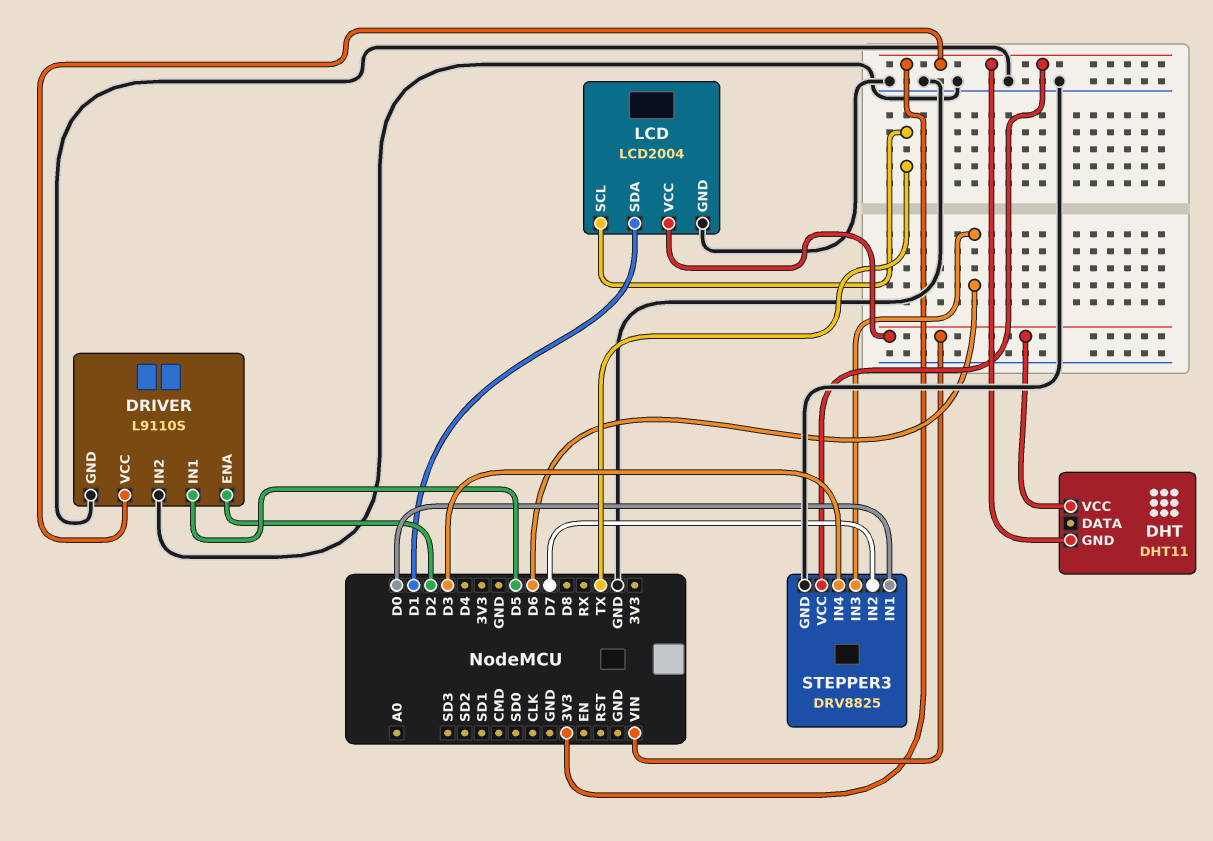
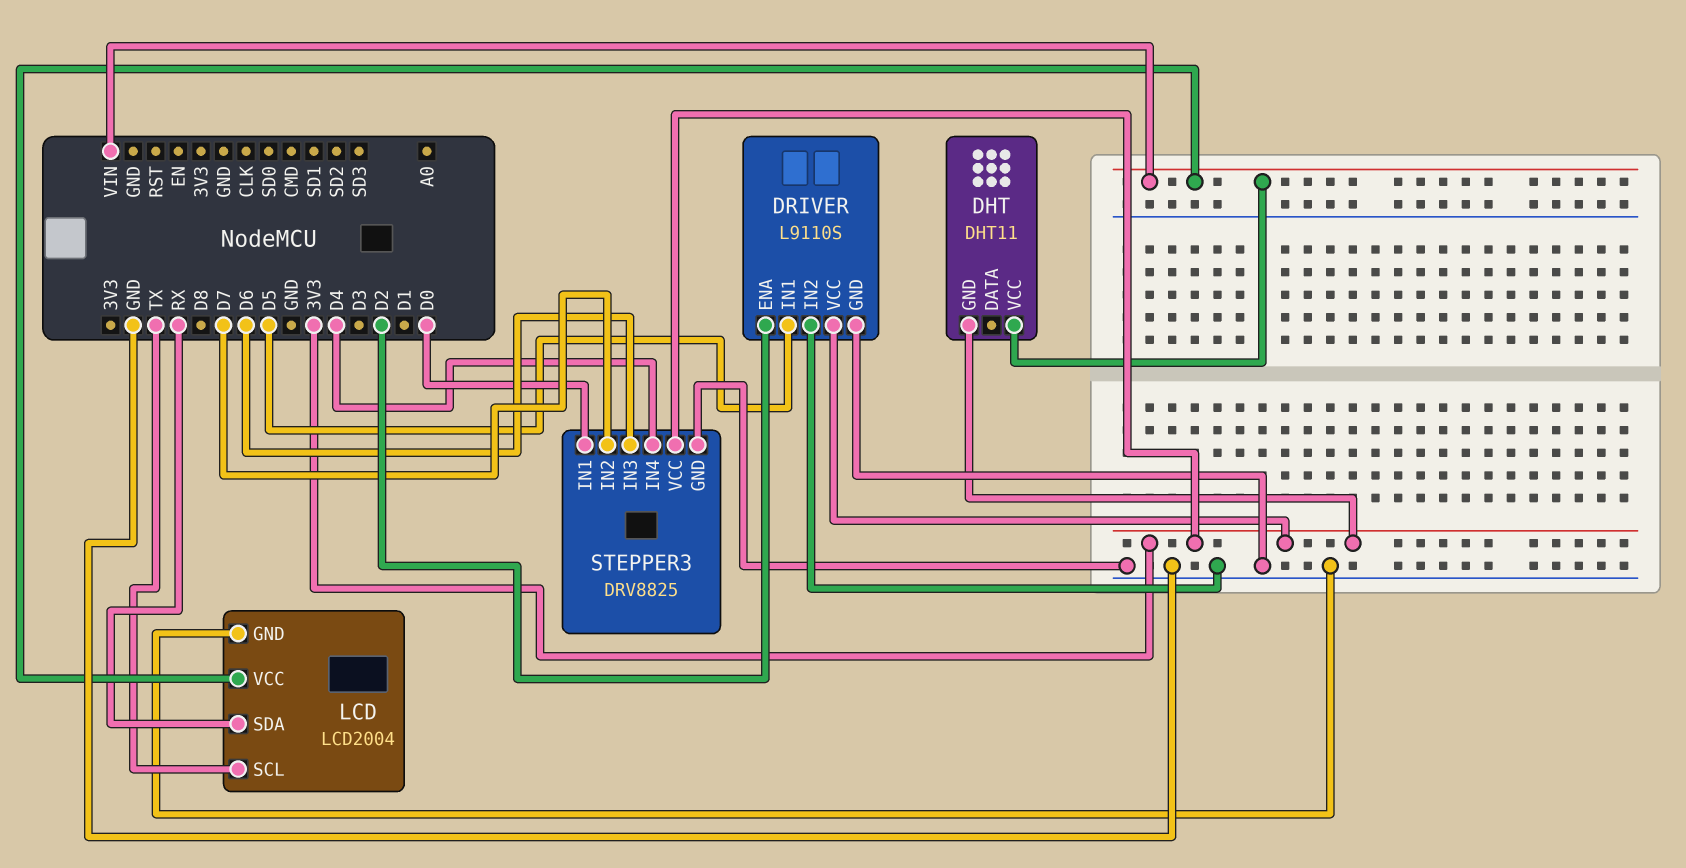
LCD pin SDA: D1 -> RX
STEPPER3 pin IN4: D3 -> D4

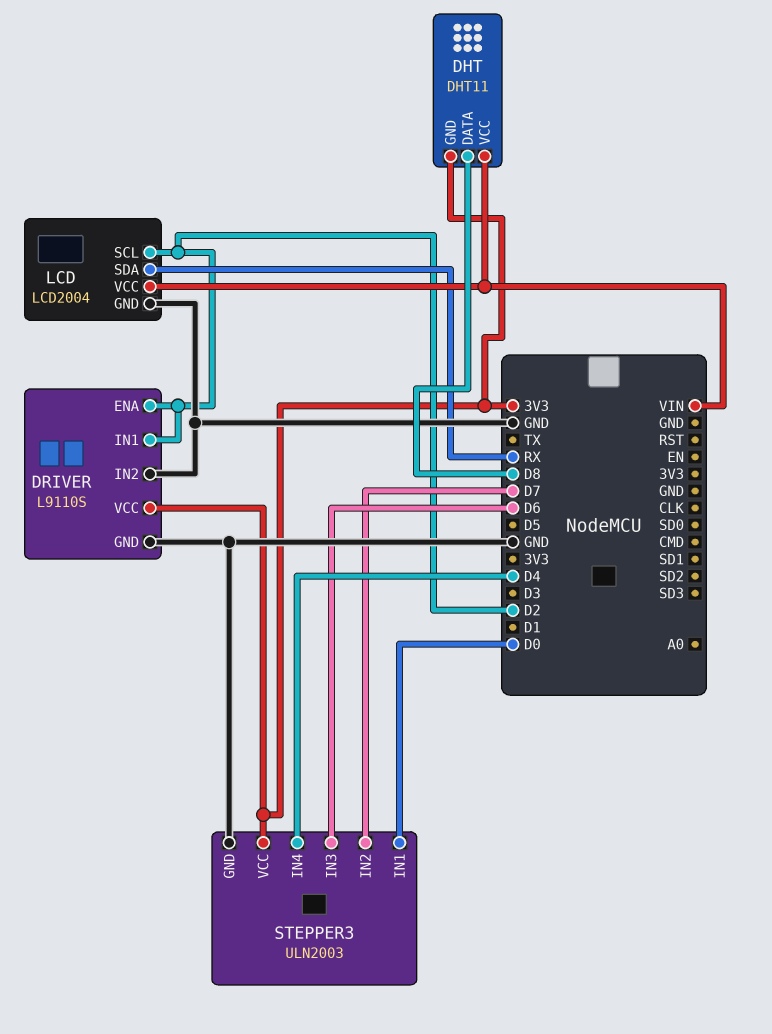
DHT pin DATA: none -> D8
DRIVER pin IN1: D5 -> D2
LCD pin SCL: TX -> D2
STEPPER3: DRV8825 -> ULN2003

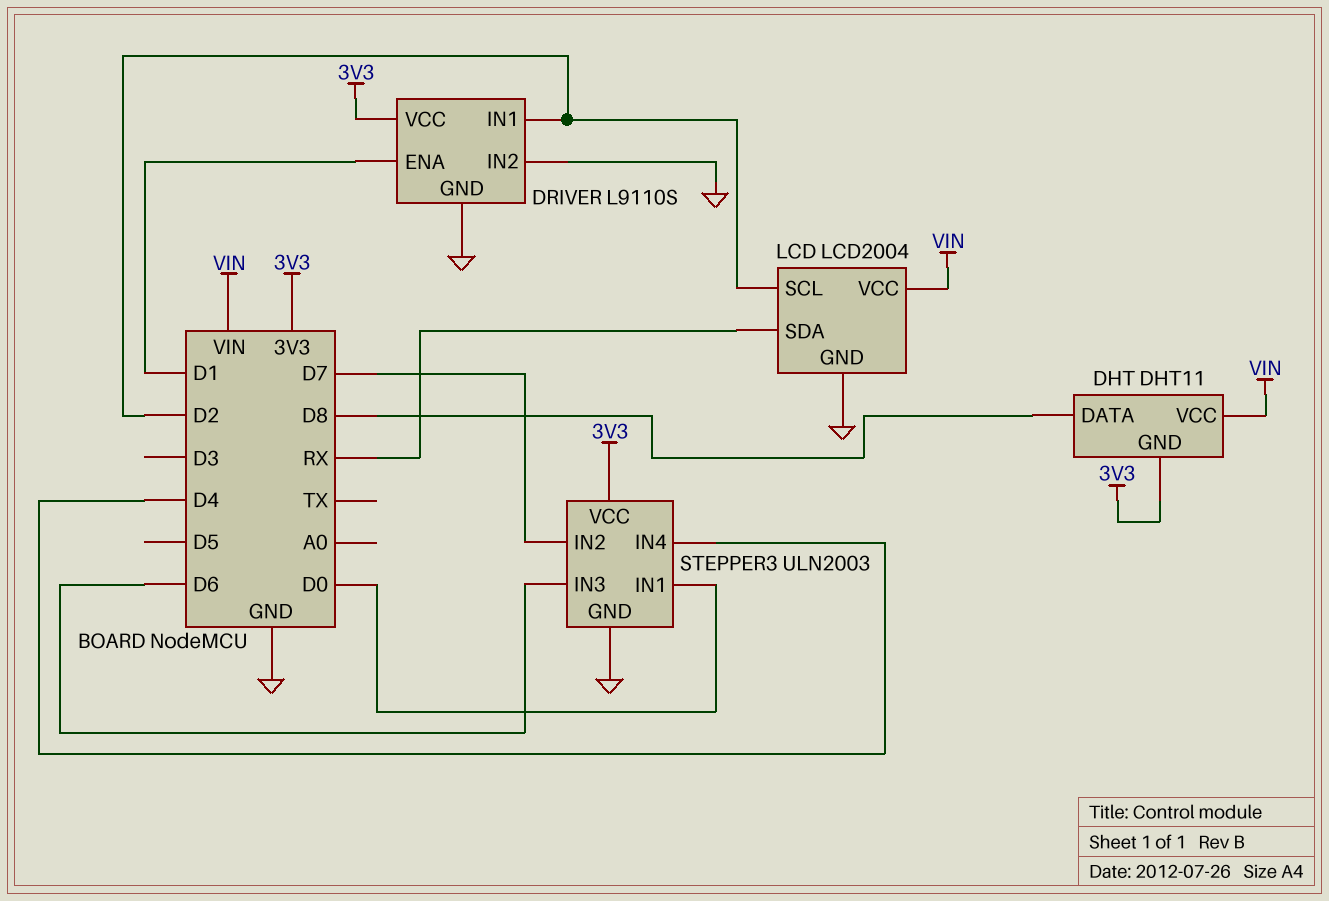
DRIVER pin ENA: D2 -> D1

